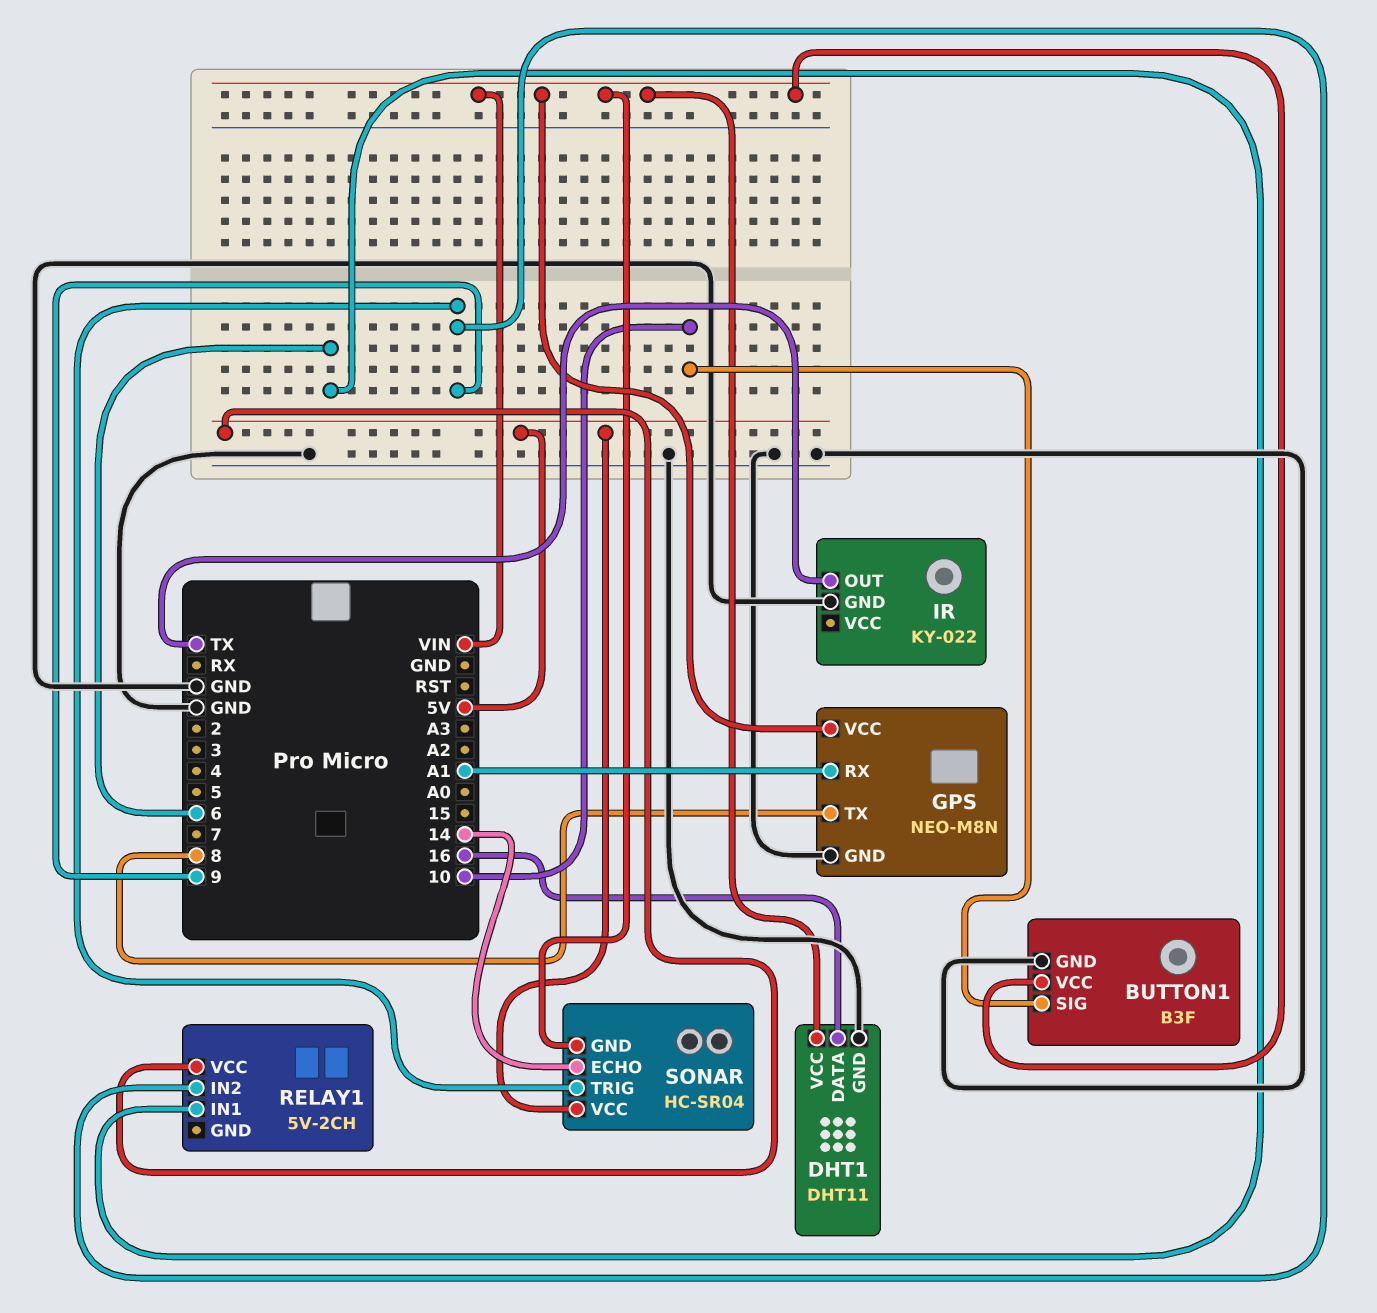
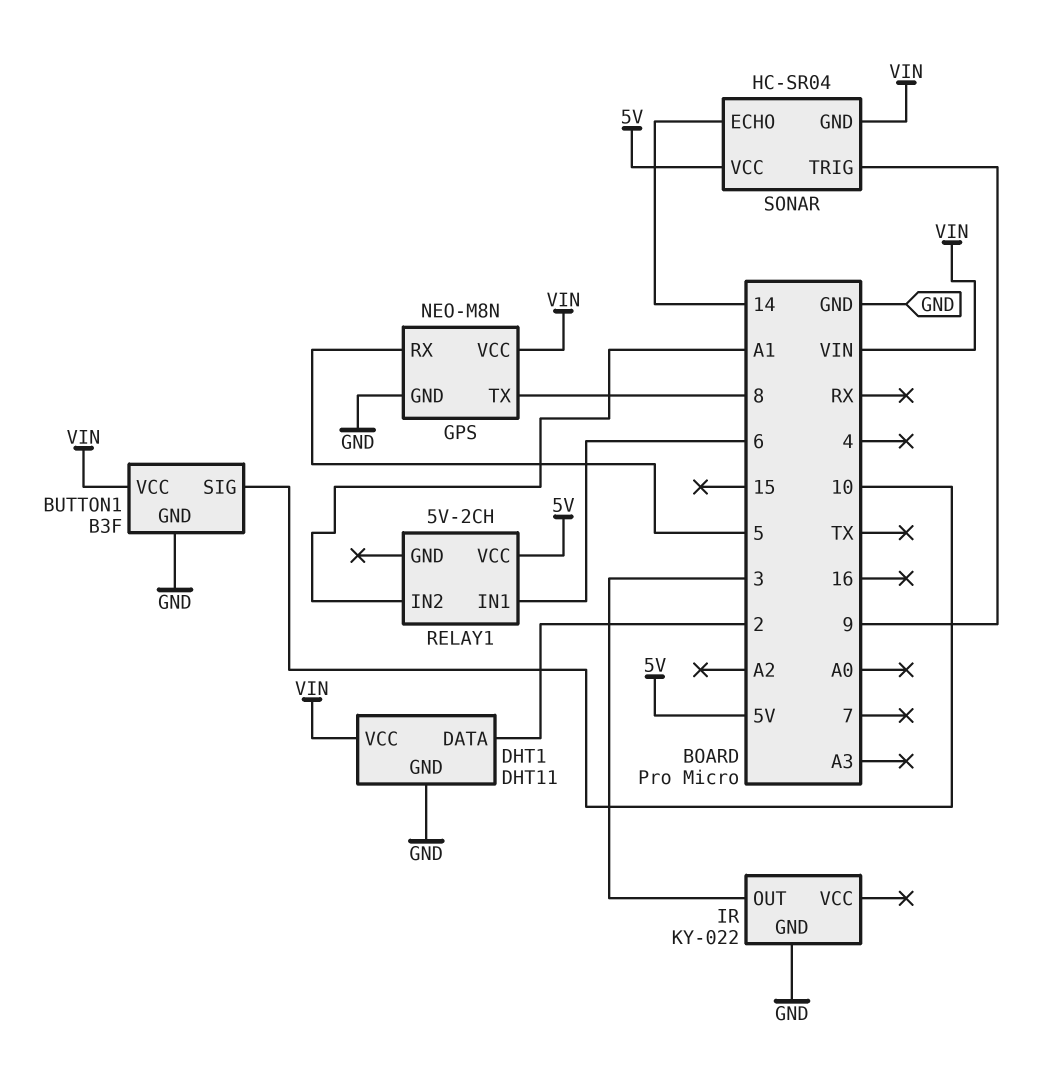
DHT1 pin DATA: 16 -> 2
GPS pin RX: A1 -> 5
IR pin OUT: TX -> 3
RELAY1 pin IN2: 9 -> A1

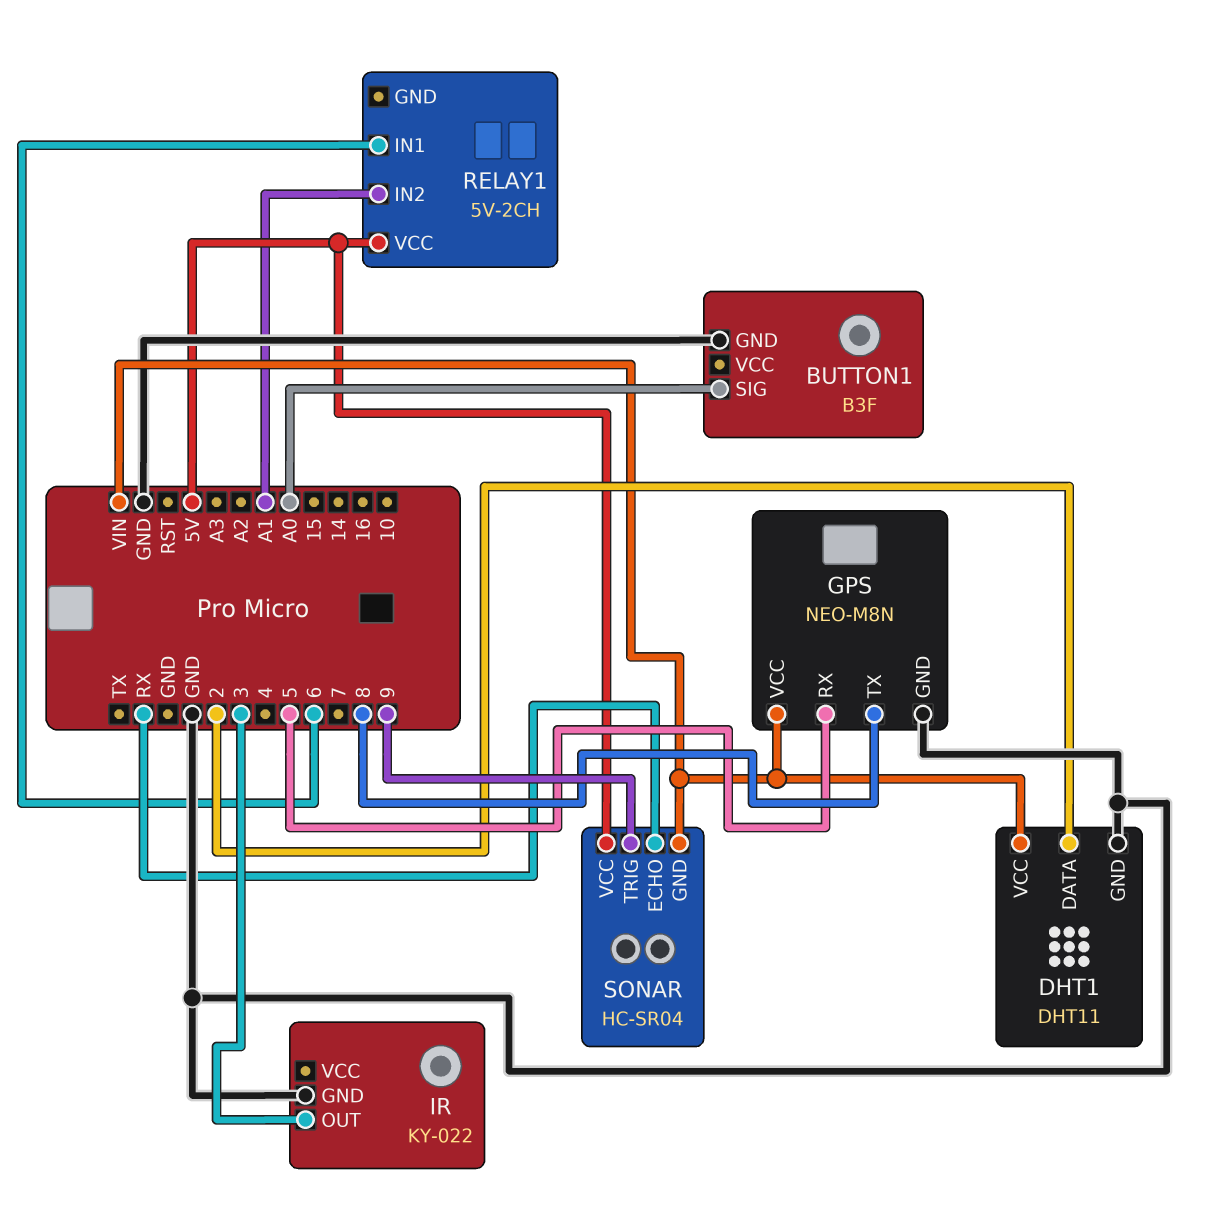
BUTTON1 pin SIG: 10 -> A0
BUTTON1 pin VCC: VIN -> none
SONAR pin ECHO: 14 -> RX

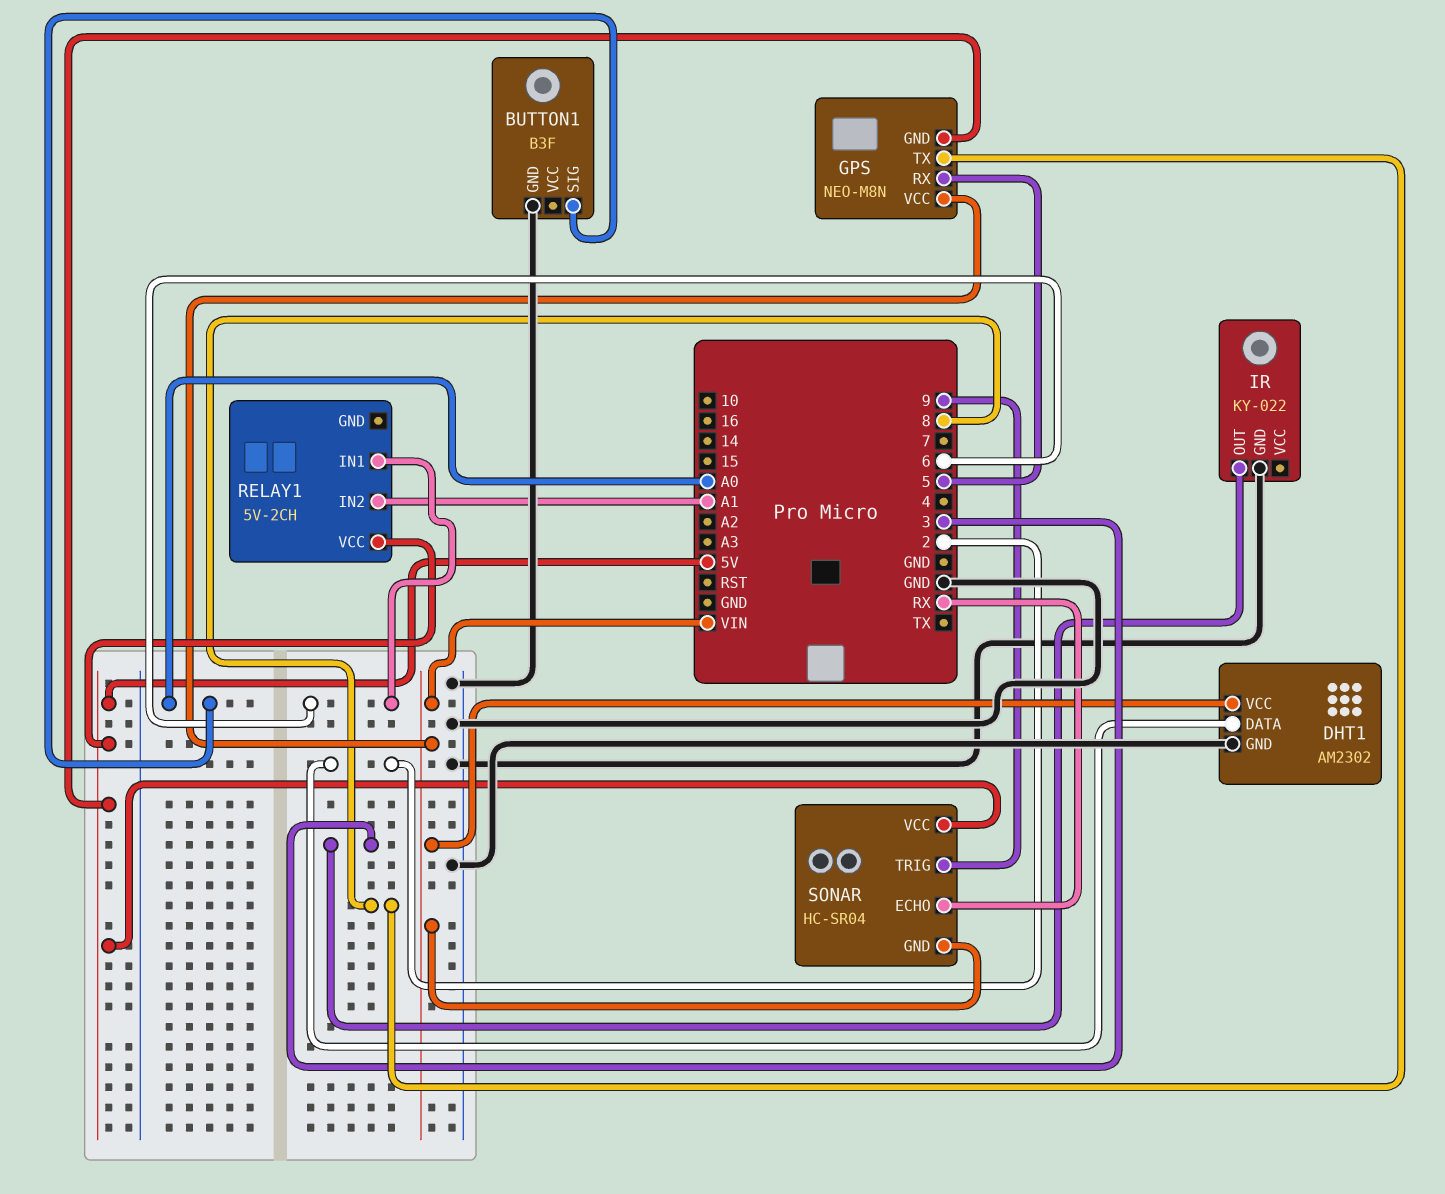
DHT1: DHT11 -> AM2302
GPS pin GND: GND -> 5V

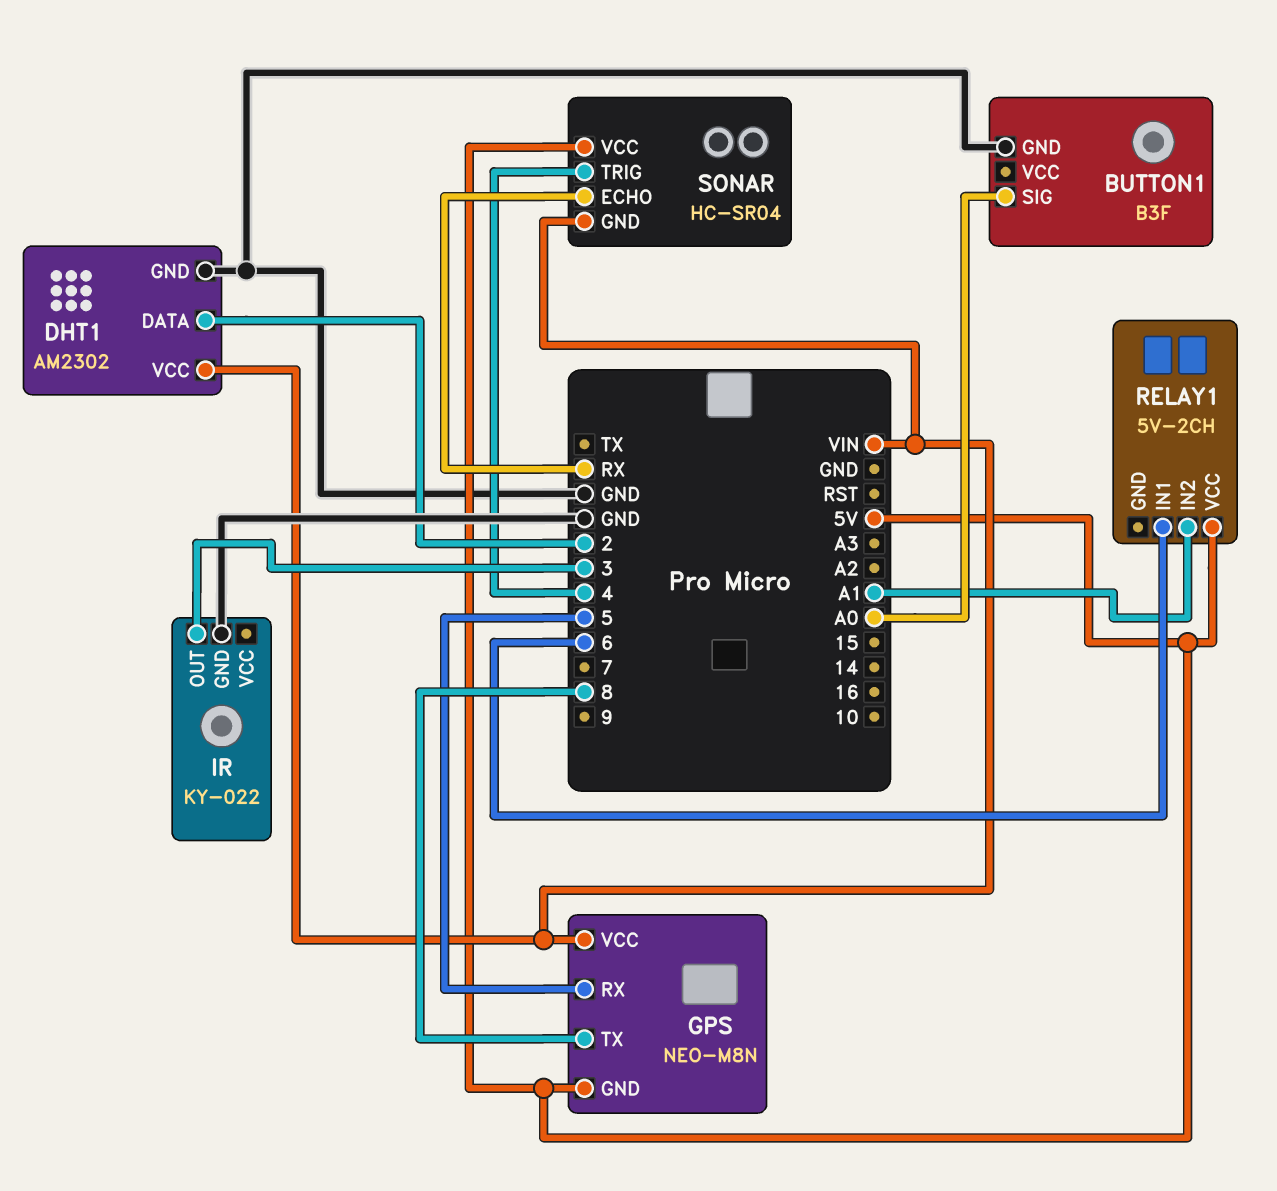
SONAR pin TRIG: 9 -> 4

